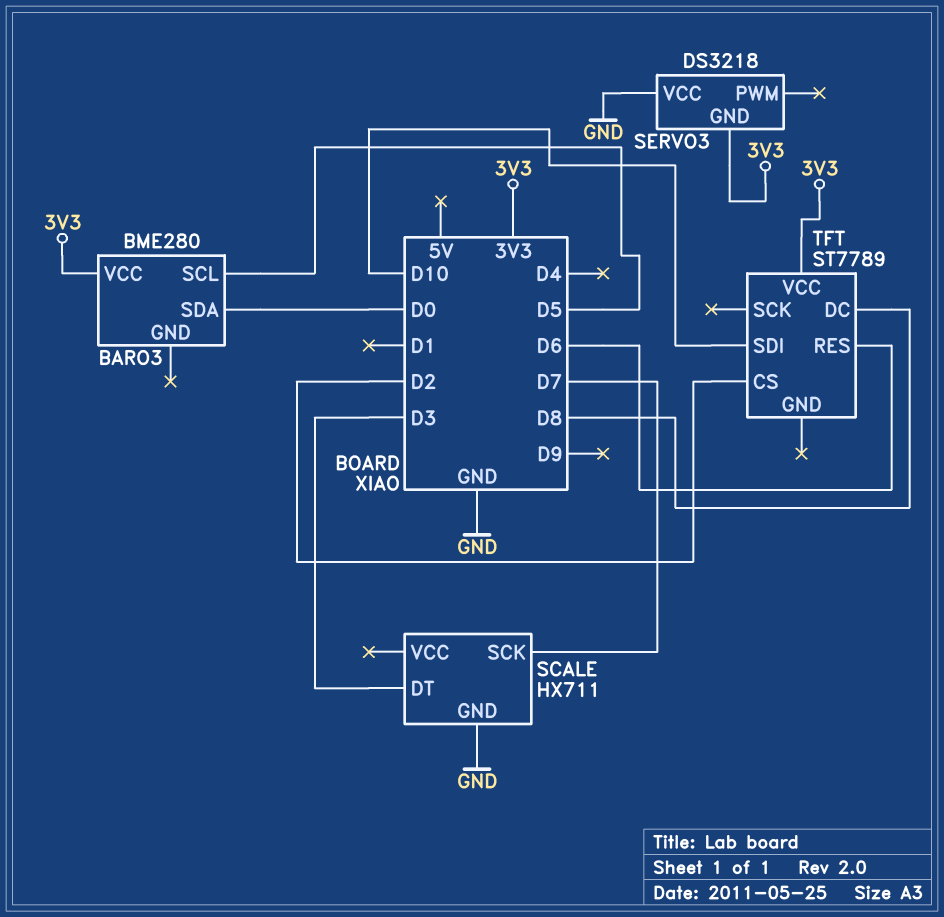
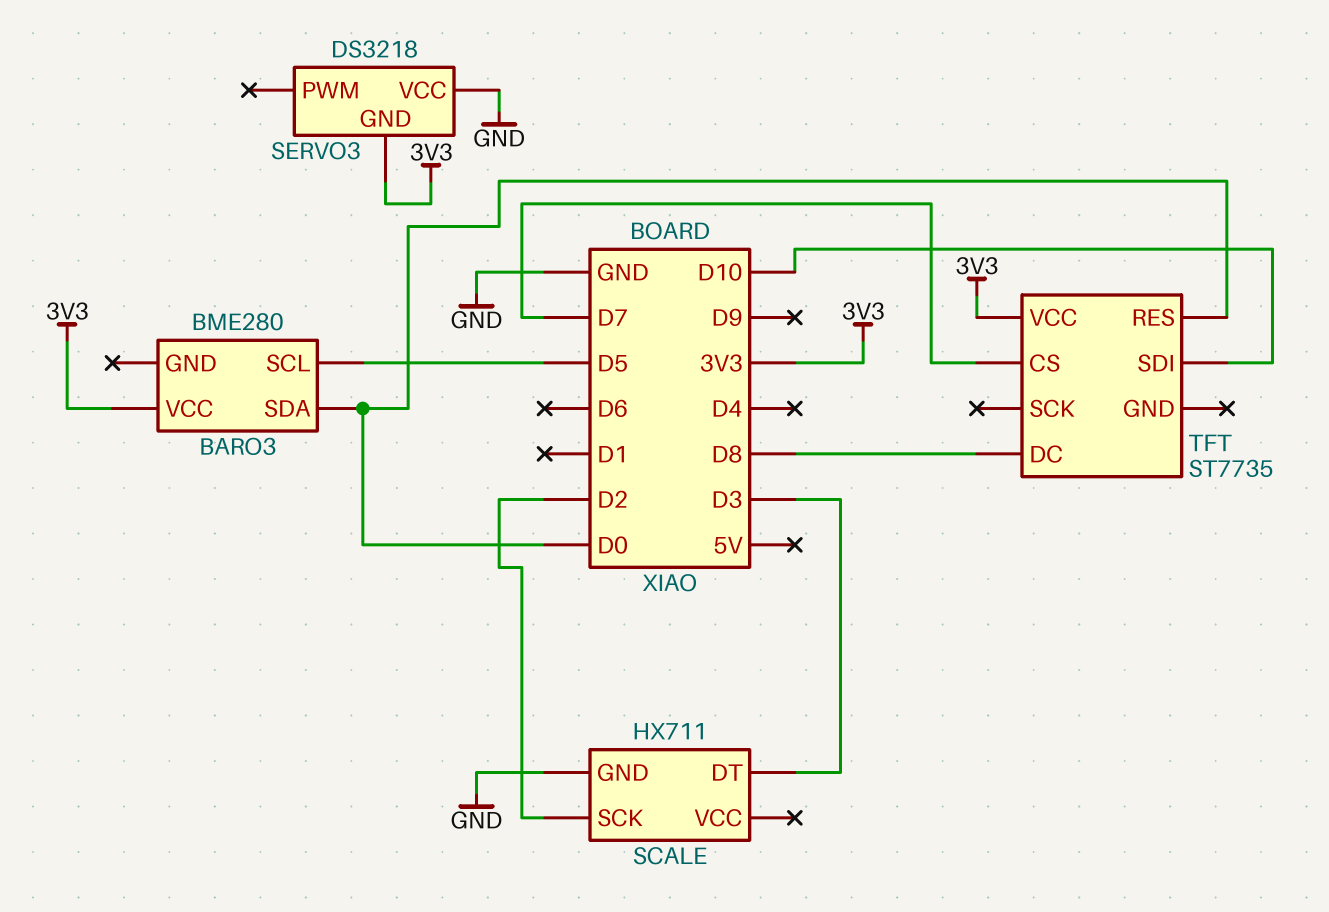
SCALE pin SCK: D7 -> D2
TFT: ST7789 -> ST7735
TFT pin CS: D2 -> D7
TFT pin RES: D6 -> D0

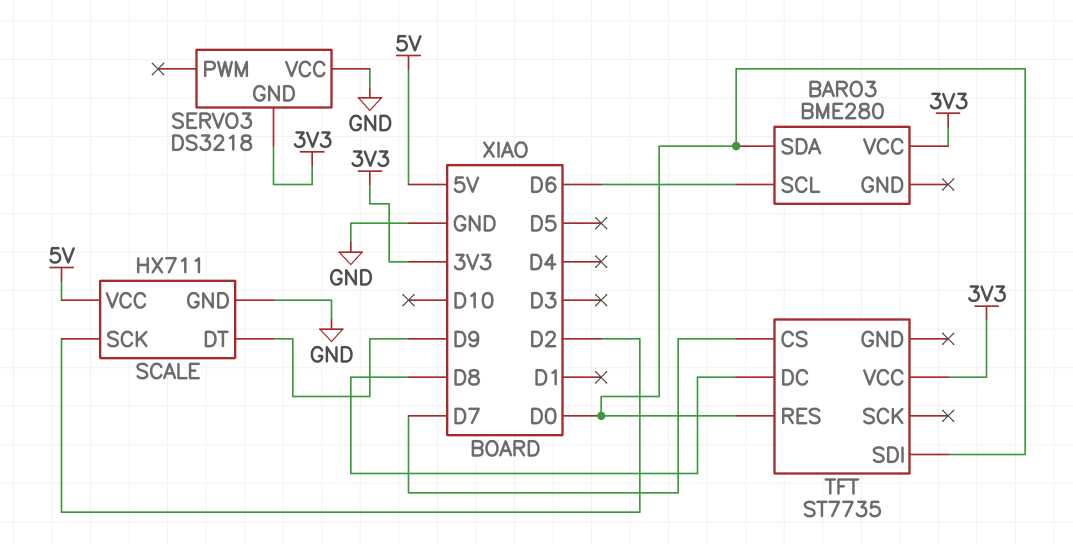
BARO3 pin SCL: D5 -> D6
SCALE pin DT: D3 -> D9
SCALE pin VCC: none -> 5V
TFT pin SDI: D10 -> D0

